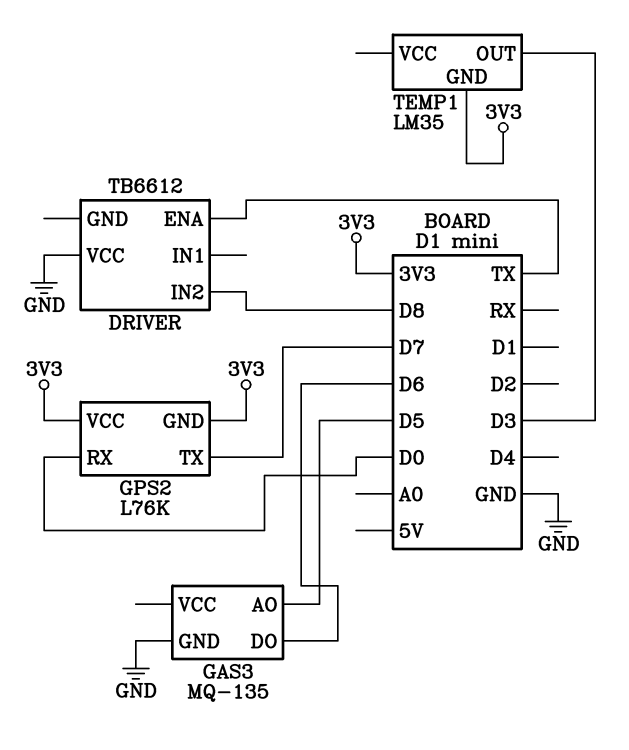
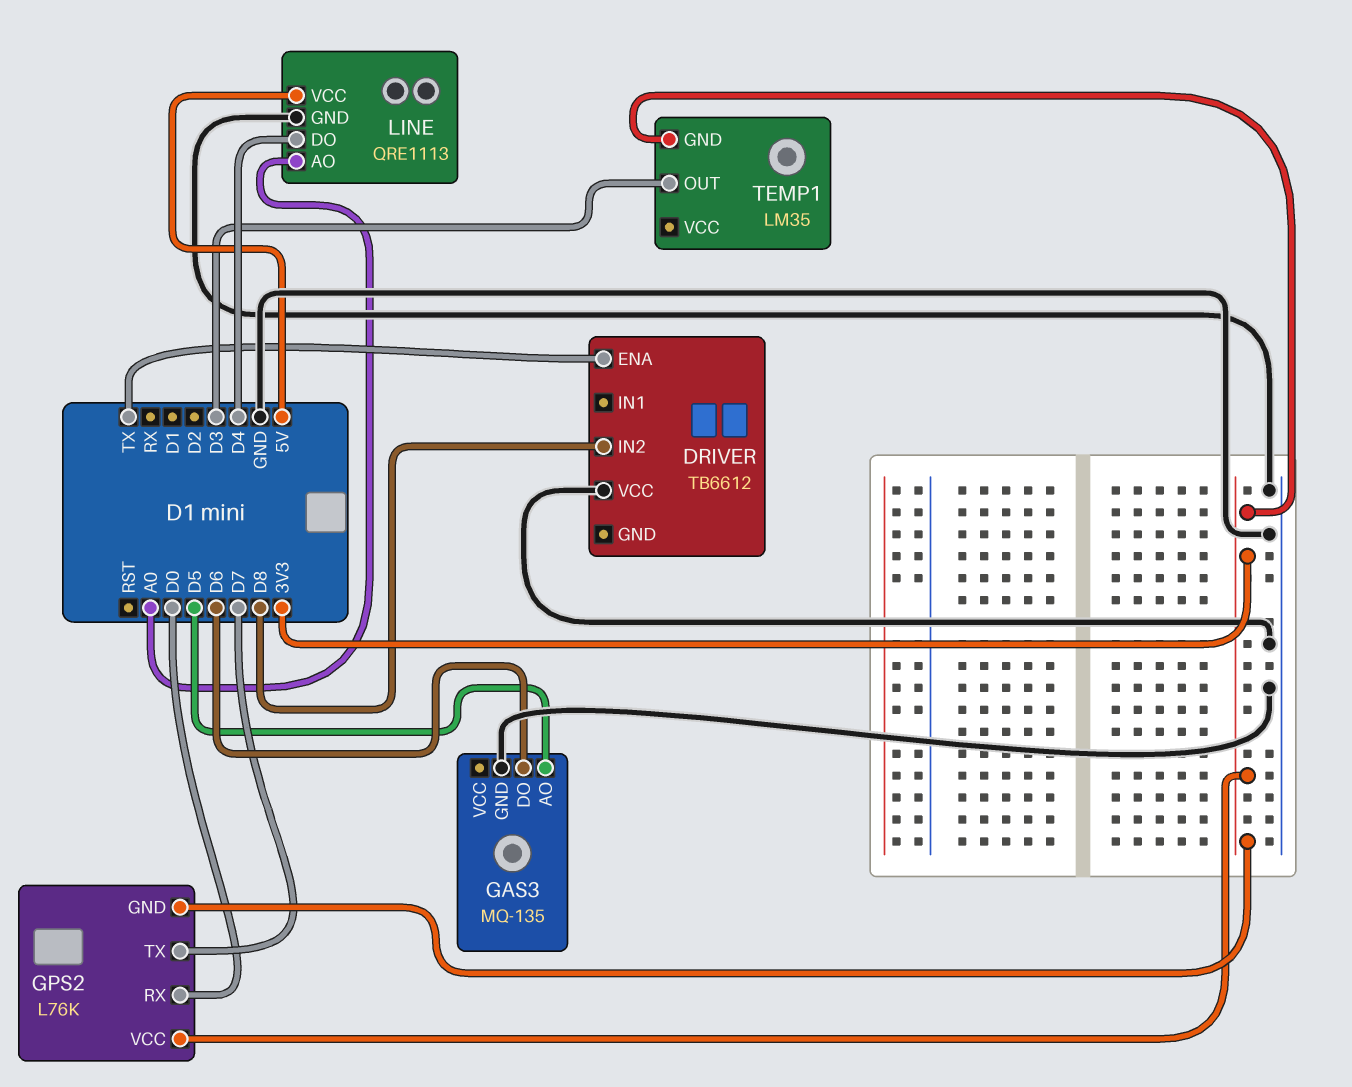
LINE: none -> QRE1113
LINE pin AO: none -> A0
LINE pin DO: none -> D4
LINE pin GND: none -> GND
LINE pin VCC: none -> 5V

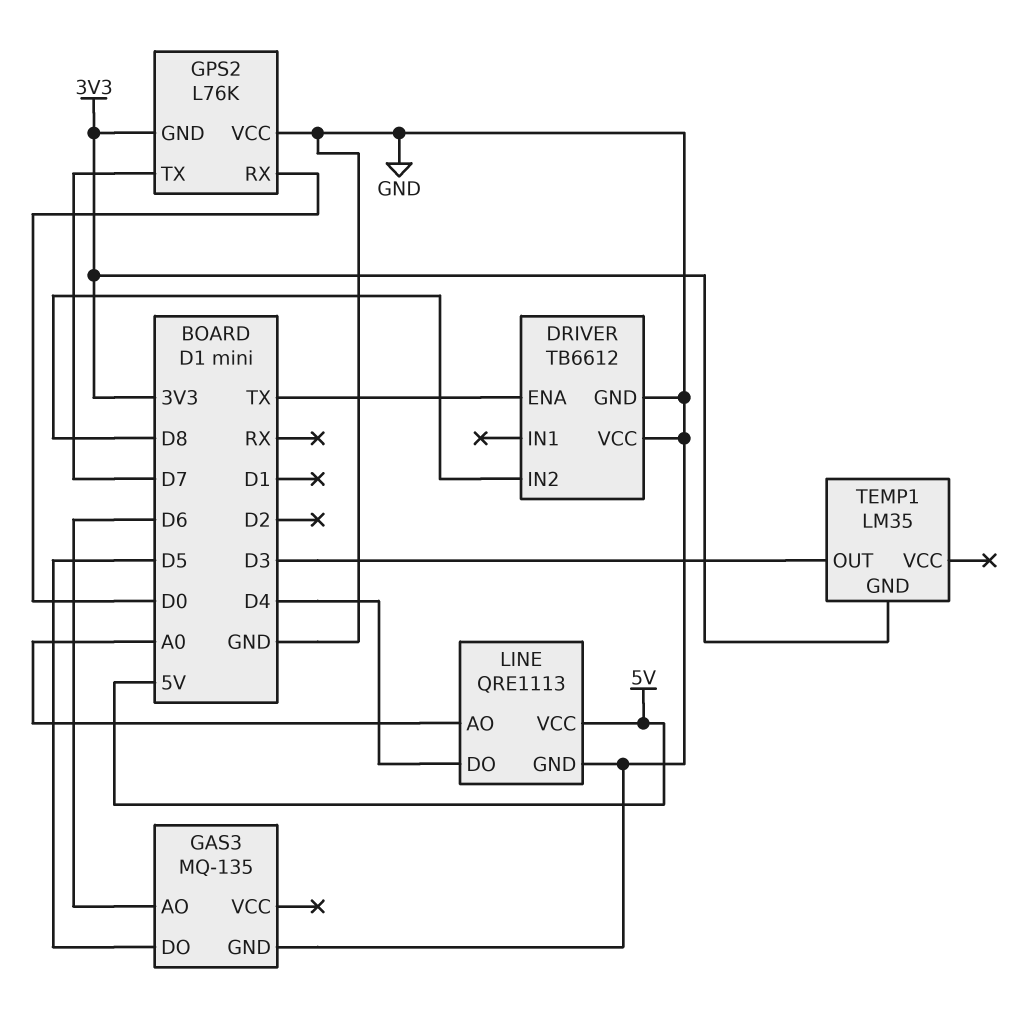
DRIVER pin GND: none -> GND
GAS3 pin AO: D5 -> D6
GAS3 pin DO: D6 -> D5
GPS2 pin VCC: 3V3 -> GND

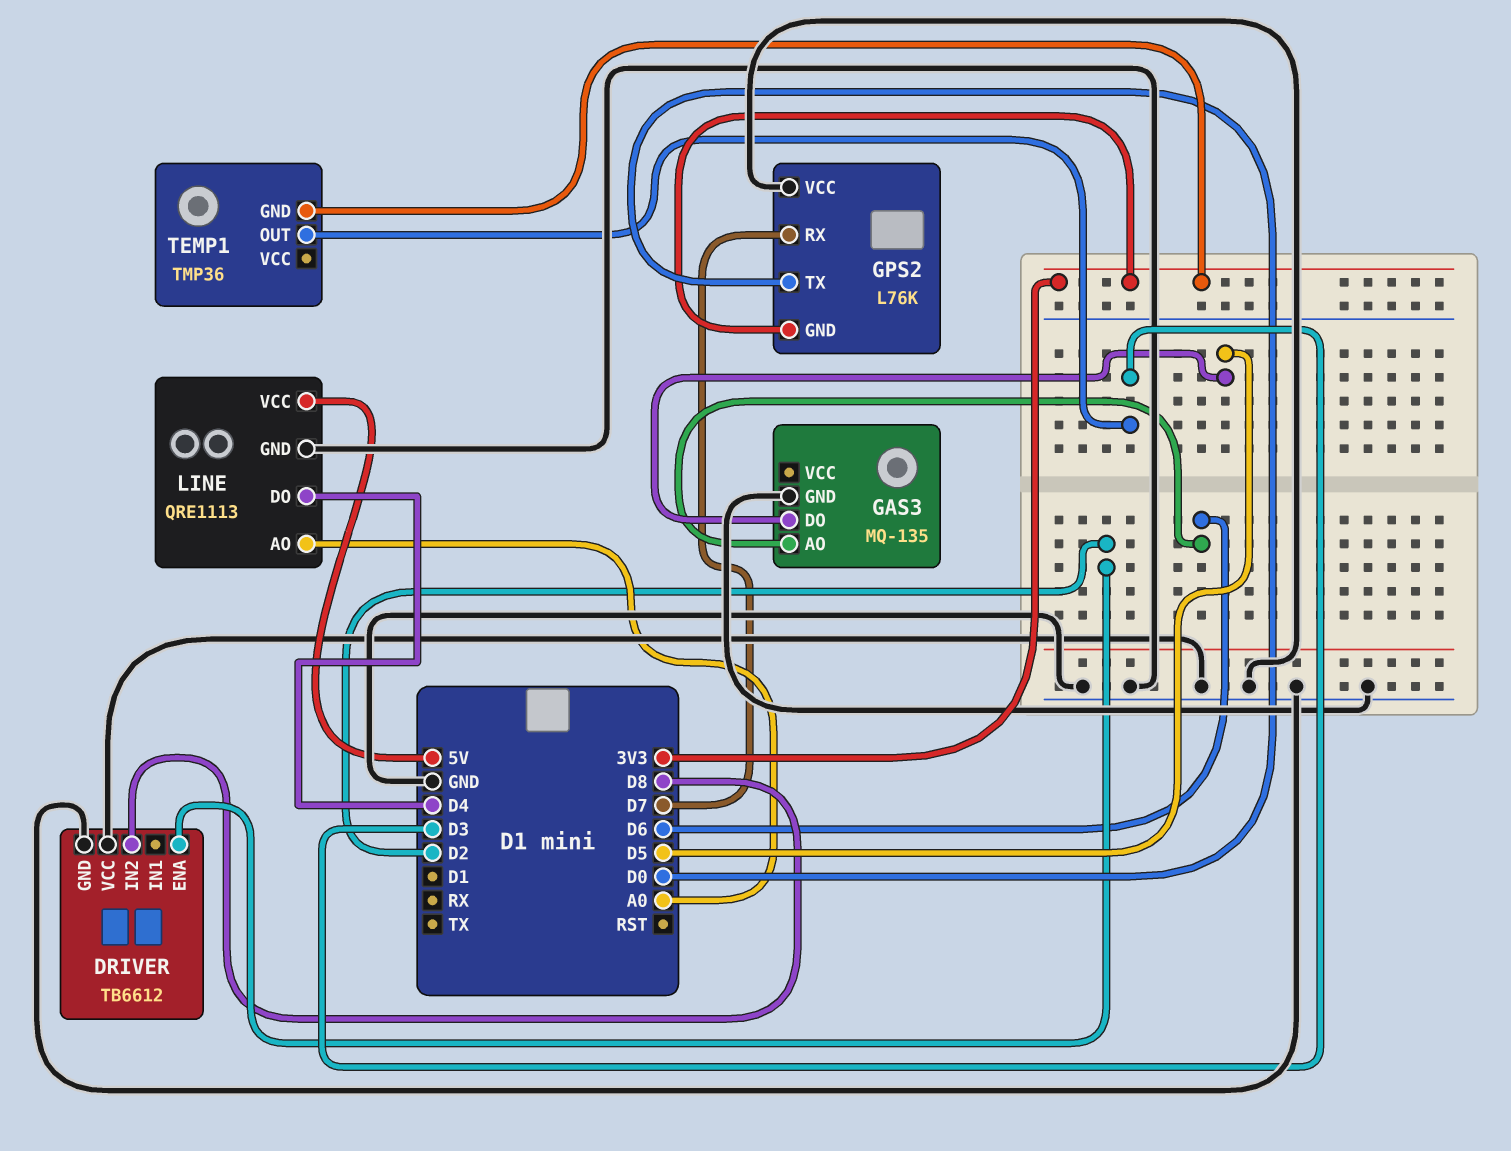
DRIVER pin ENA: TX -> D2
GPS2 pin RX: D0 -> D7
GPS2 pin TX: D7 -> D0
TEMP1: LM35 -> TMP36

